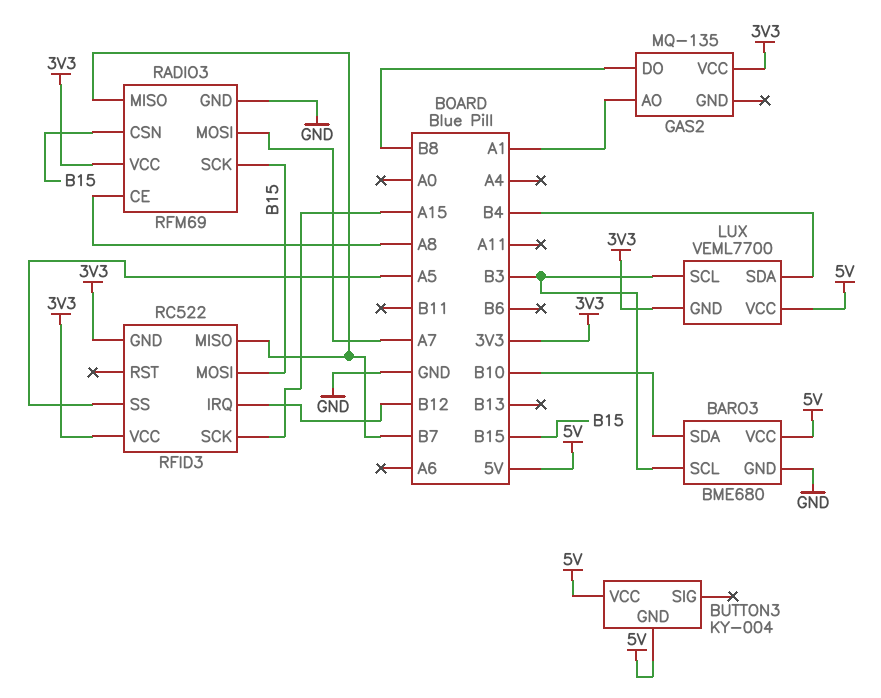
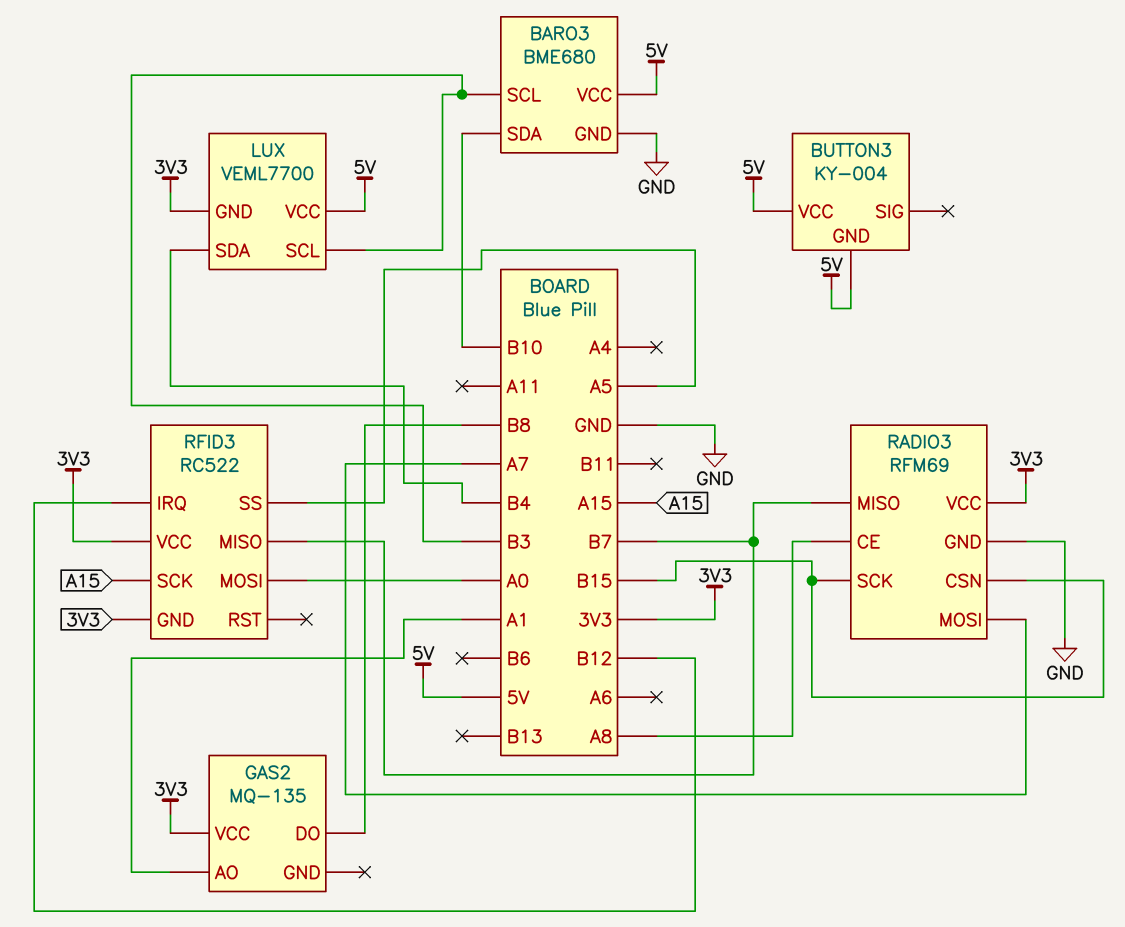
RFID3 pin MOSI: B15 -> A0

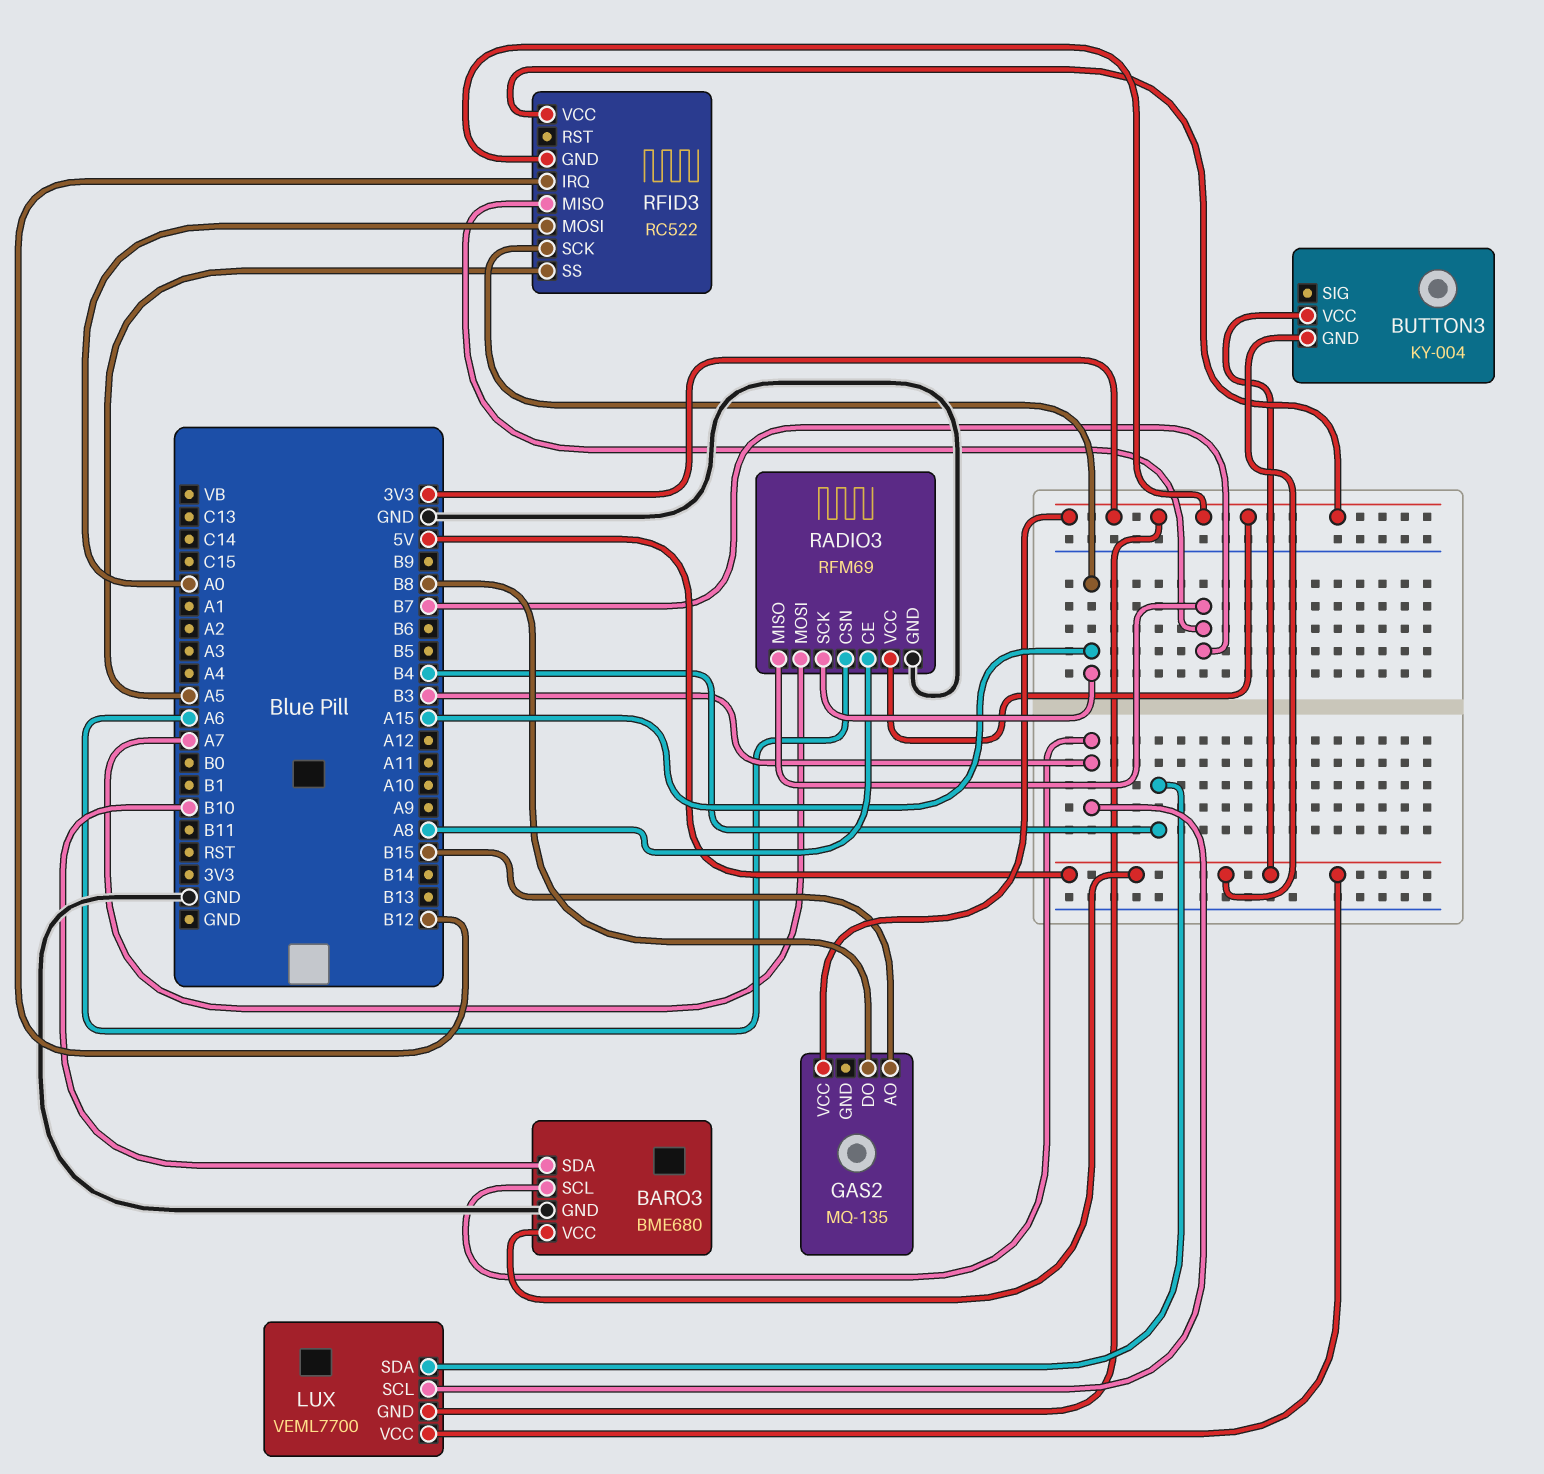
GAS2 pin AO: A1 -> B15
RADIO3 pin CSN: B15 -> A6
RADIO3 pin SCK: B15 -> A15

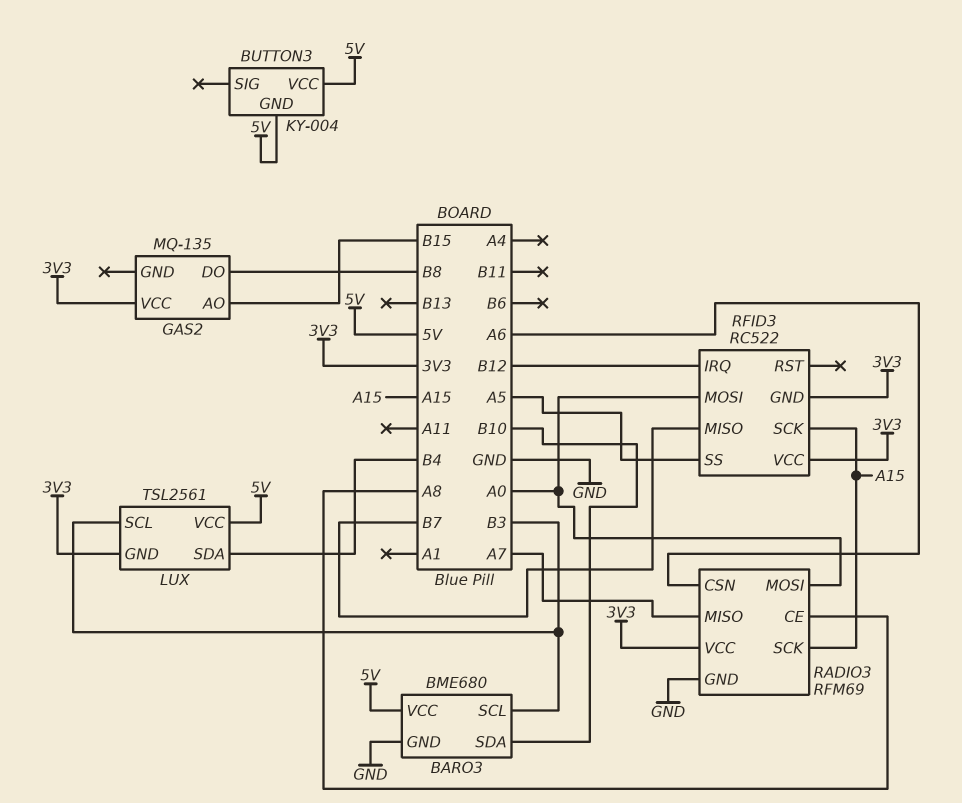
LUX: VEML7700 -> TSL2561
RADIO3 pin MISO: B7 -> A7
RADIO3 pin MOSI: A7 -> A0

